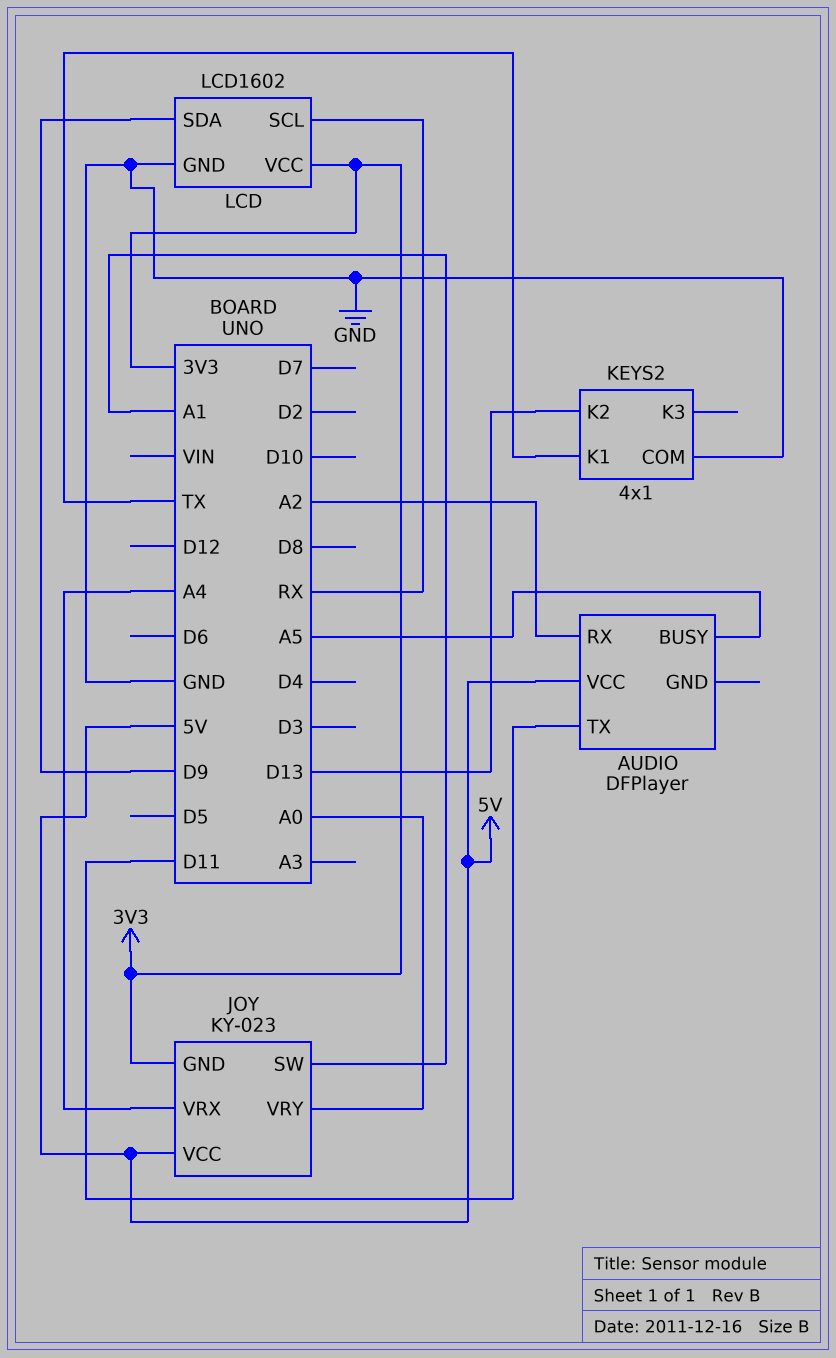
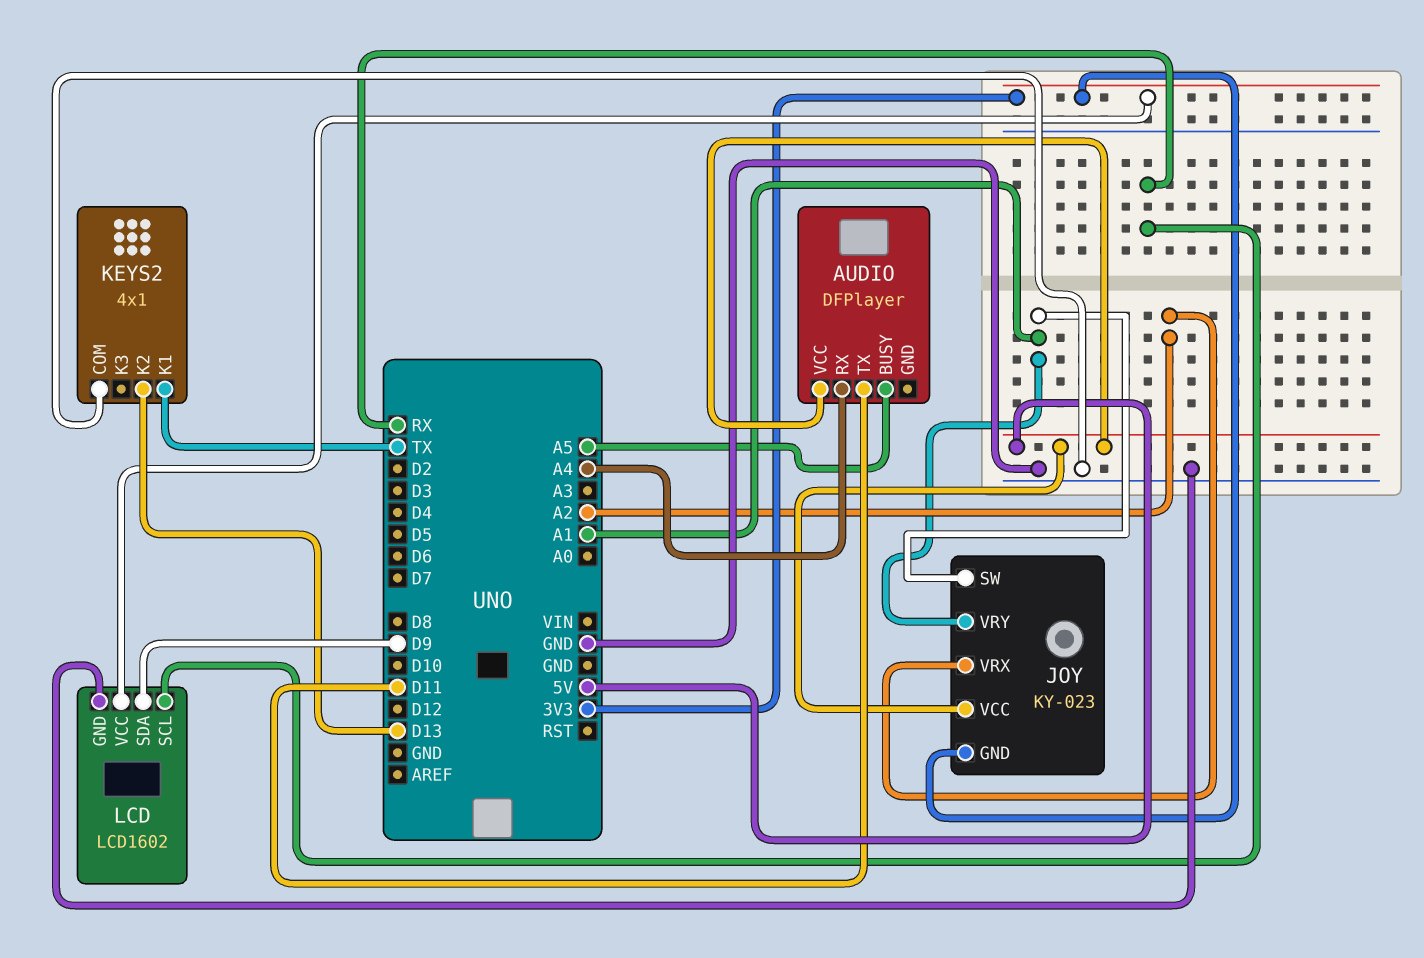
AUDIO pin RX: A2 -> A4
JOY pin VRX: A4 -> A2
JOY pin VRY: A0 -> A1

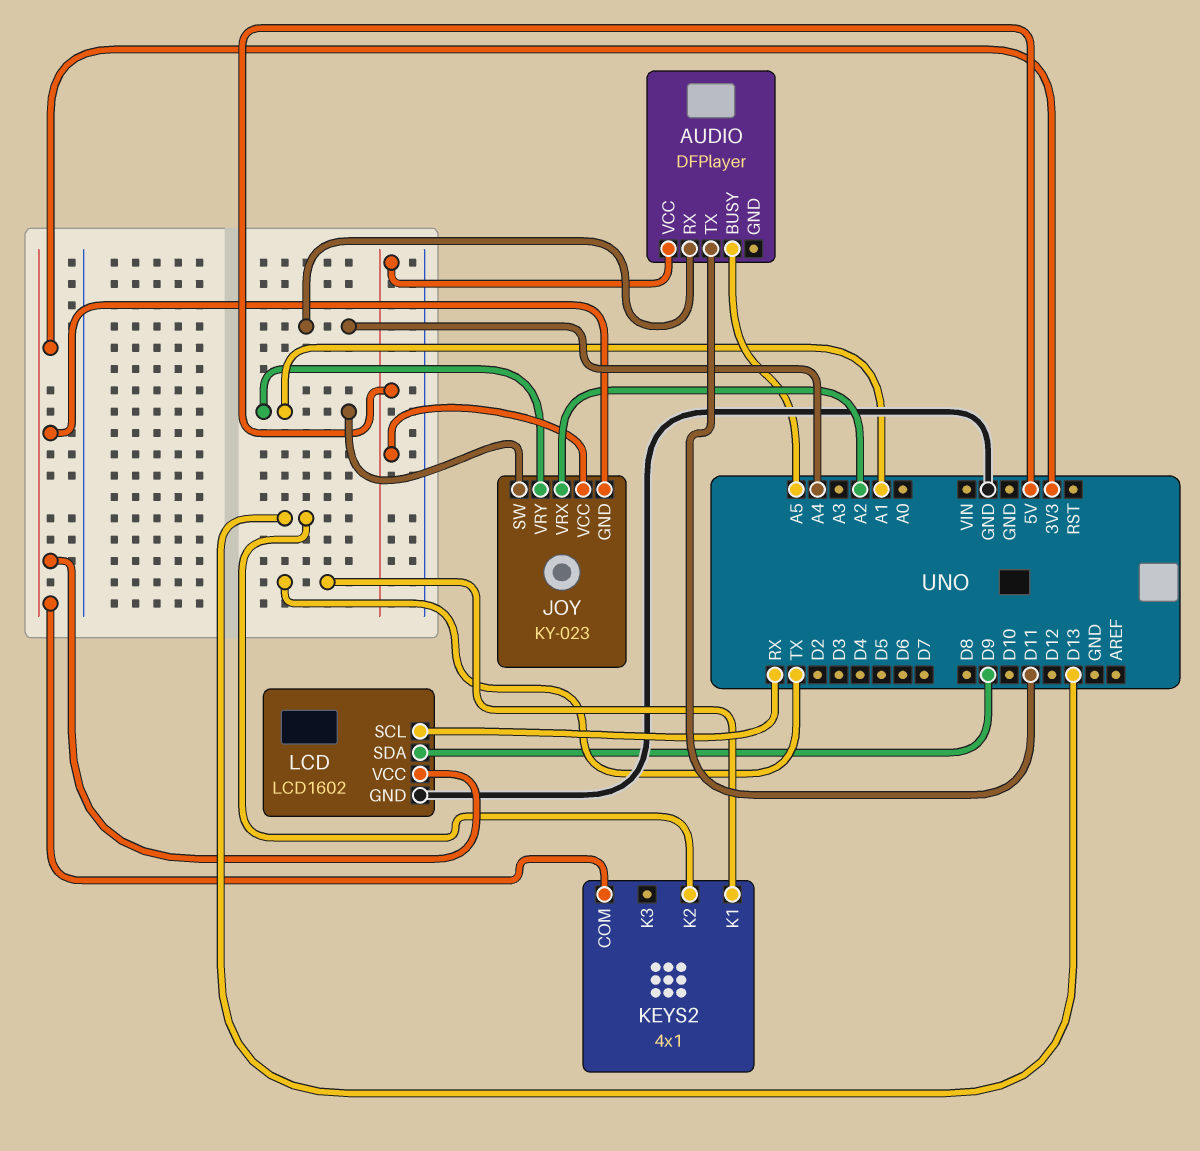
KEYS2 pin COM: GND -> 3V3

